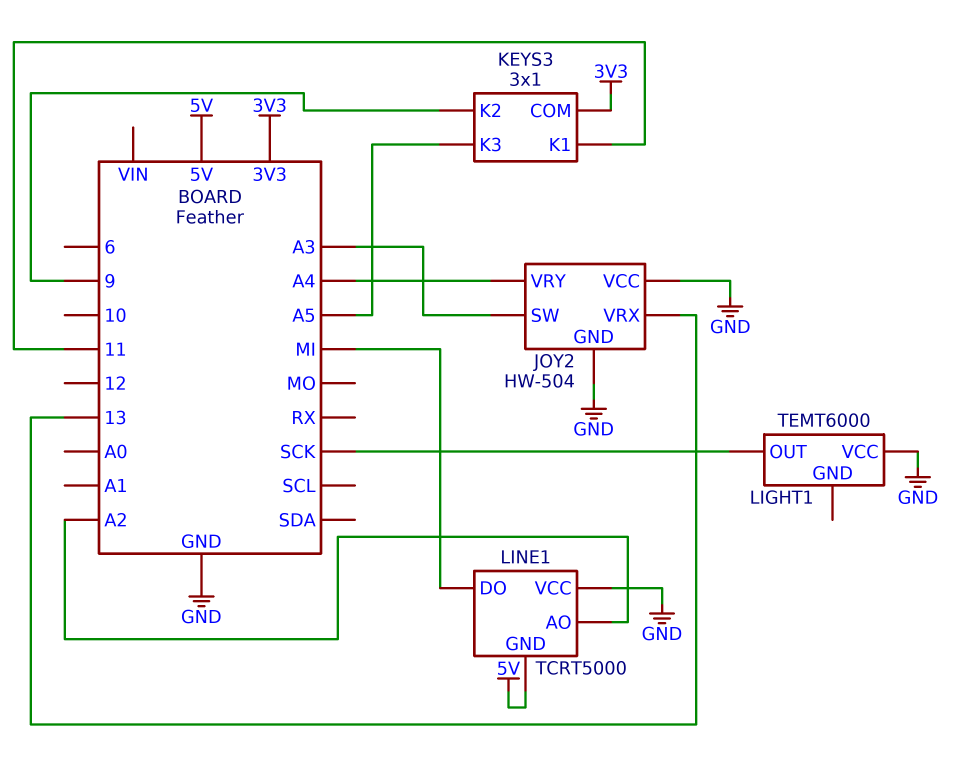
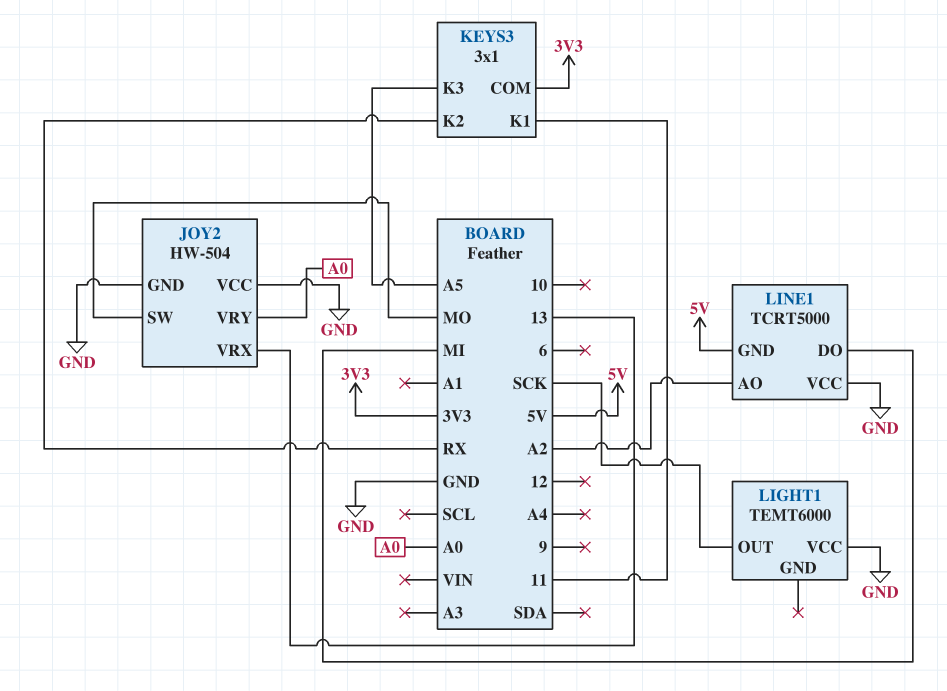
JOY2 pin SW: A3 -> MO
JOY2 pin VRY: A4 -> A0
KEYS3 pin K2: 9 -> RX

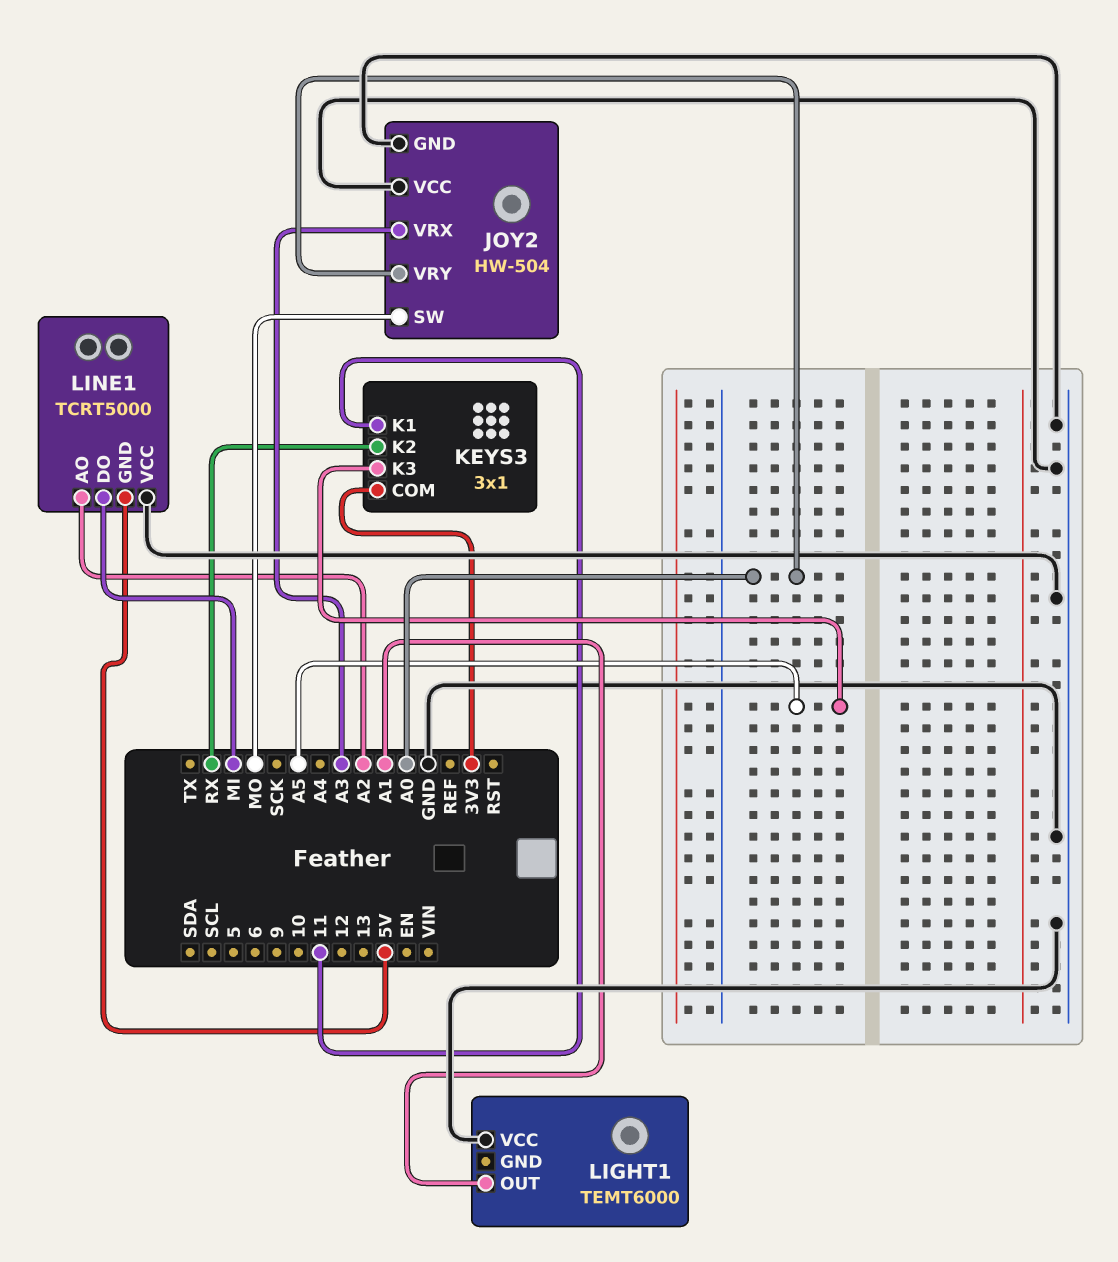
JOY2 pin VRX: 13 -> A3
LIGHT1 pin OUT: SCK -> A1

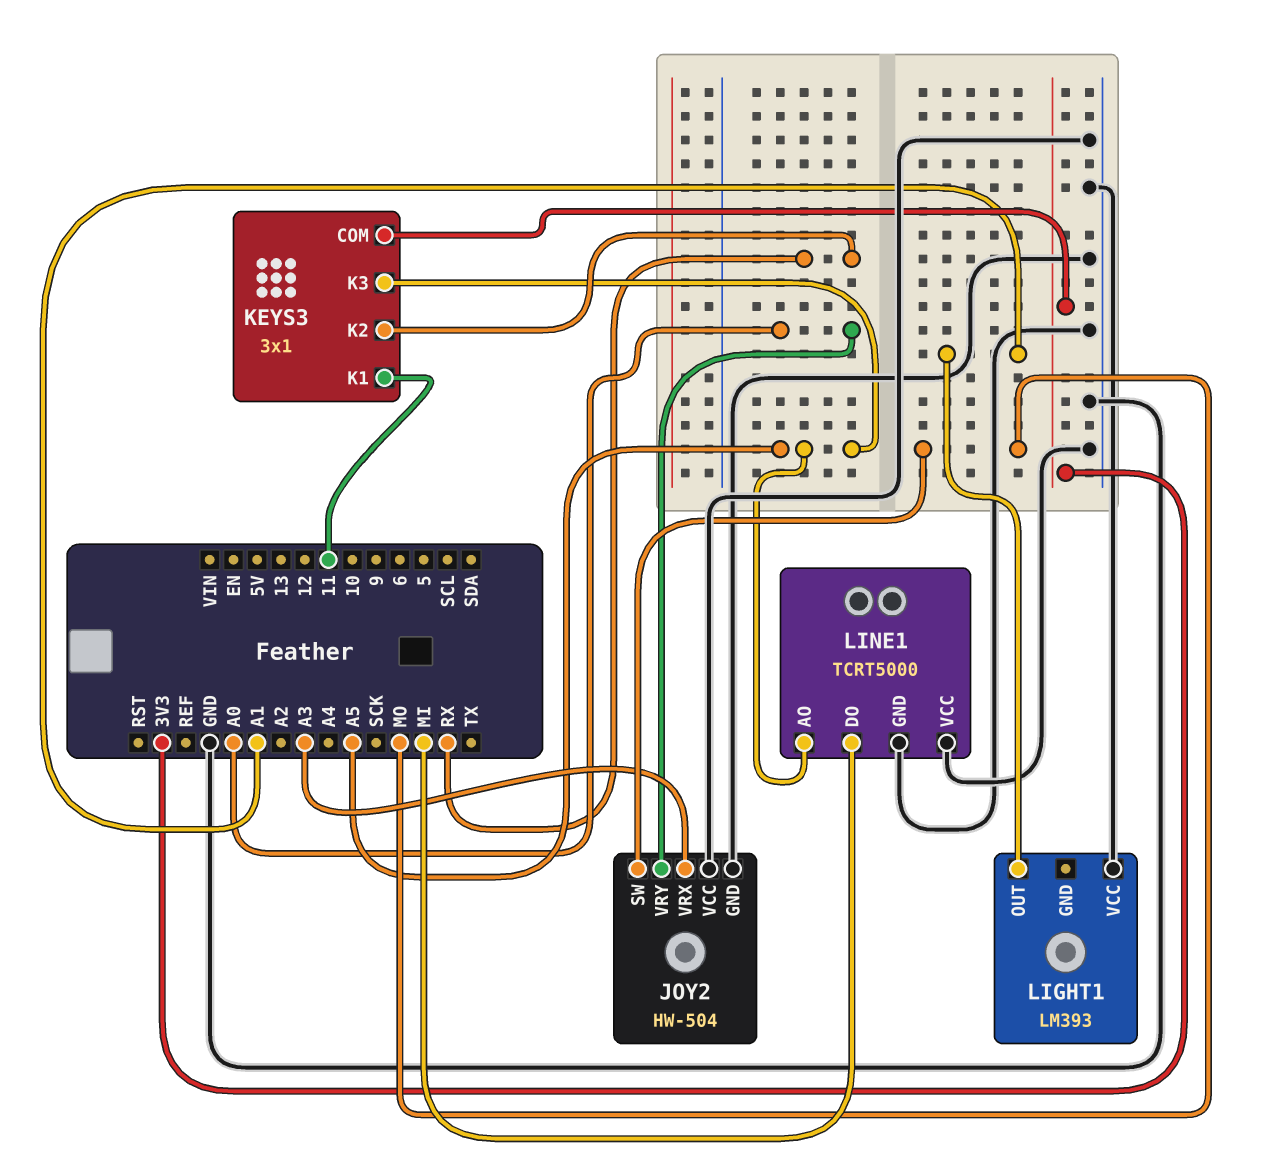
LIGHT1: TEMT6000 -> LM393
LINE1 pin AO: A2 -> A5
LINE1 pin GND: 5V -> GND

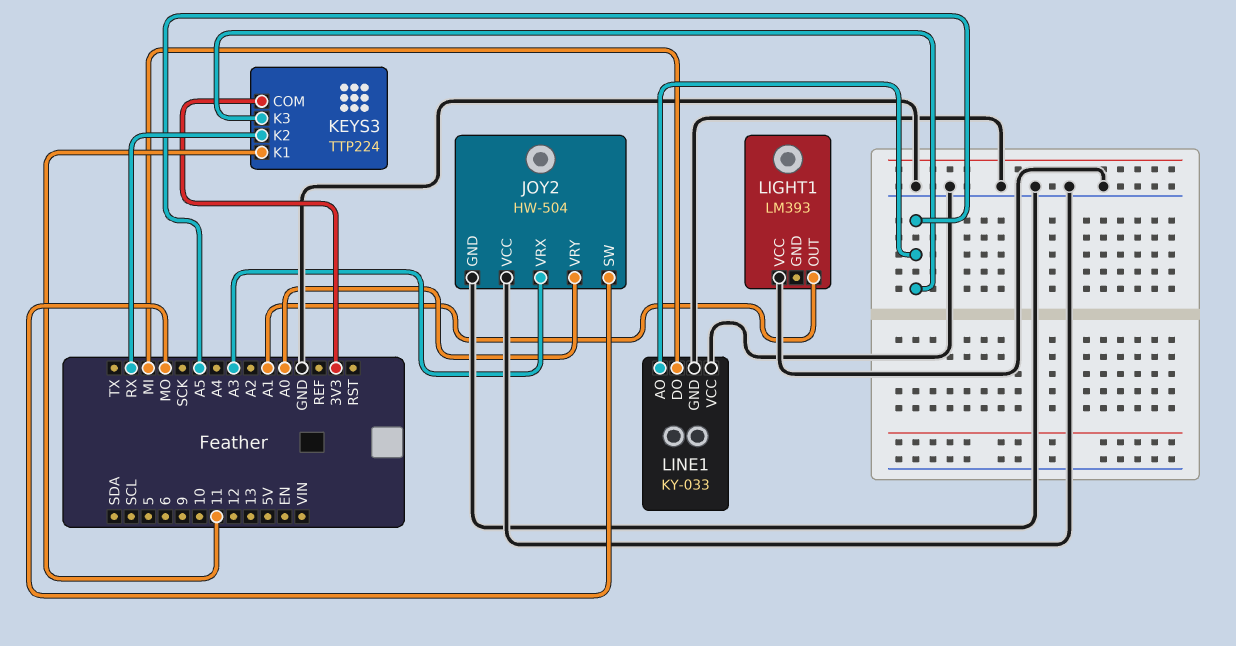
KEYS3: 3x1 -> TTP224
LINE1: TCRT5000 -> KY-033

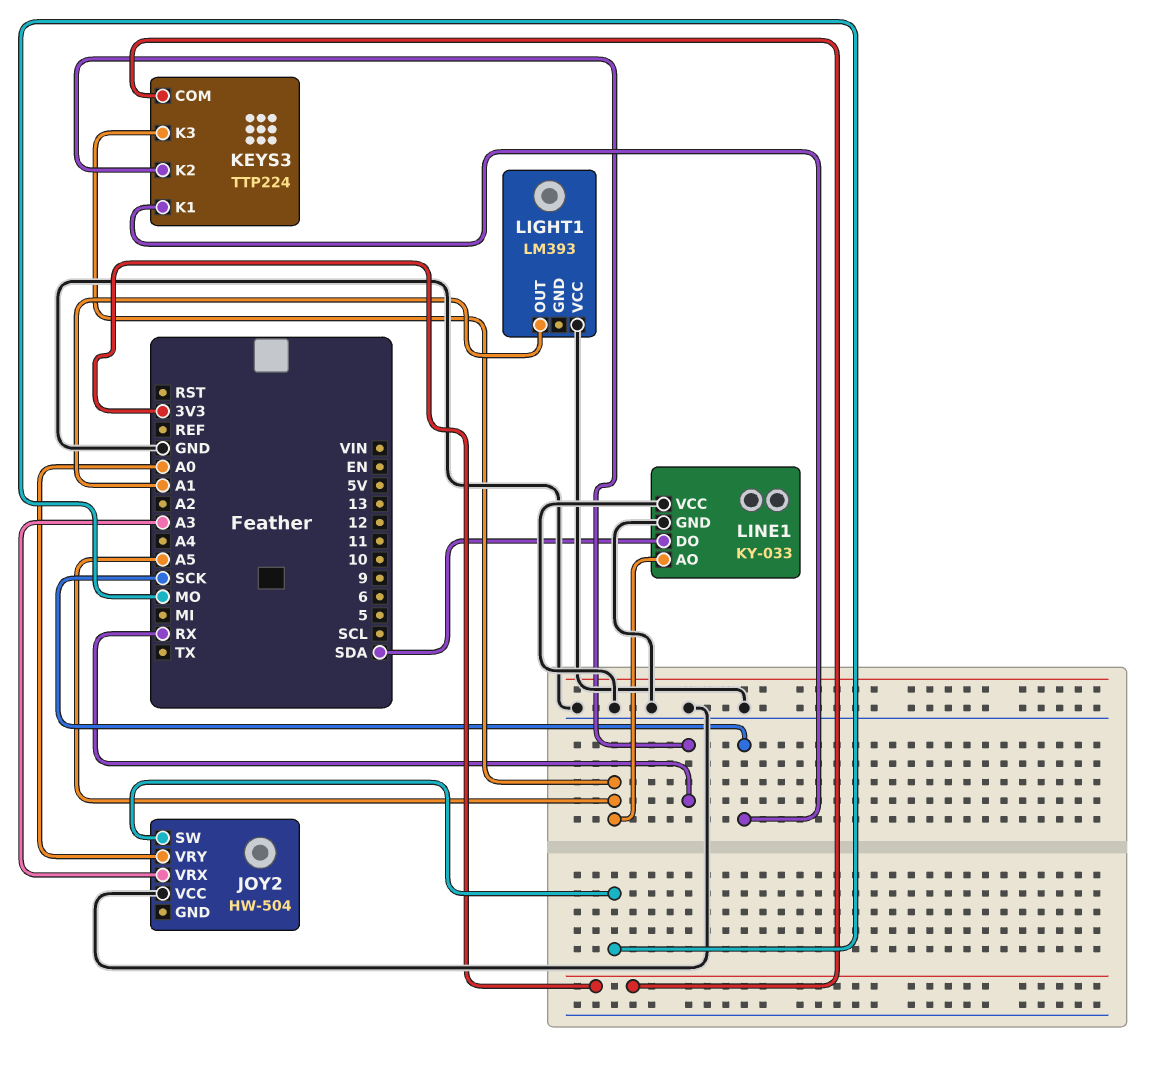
JOY2 pin GND: GND -> none
KEYS3 pin K1: 11 -> SCK
LINE1 pin DO: MI -> SDA

